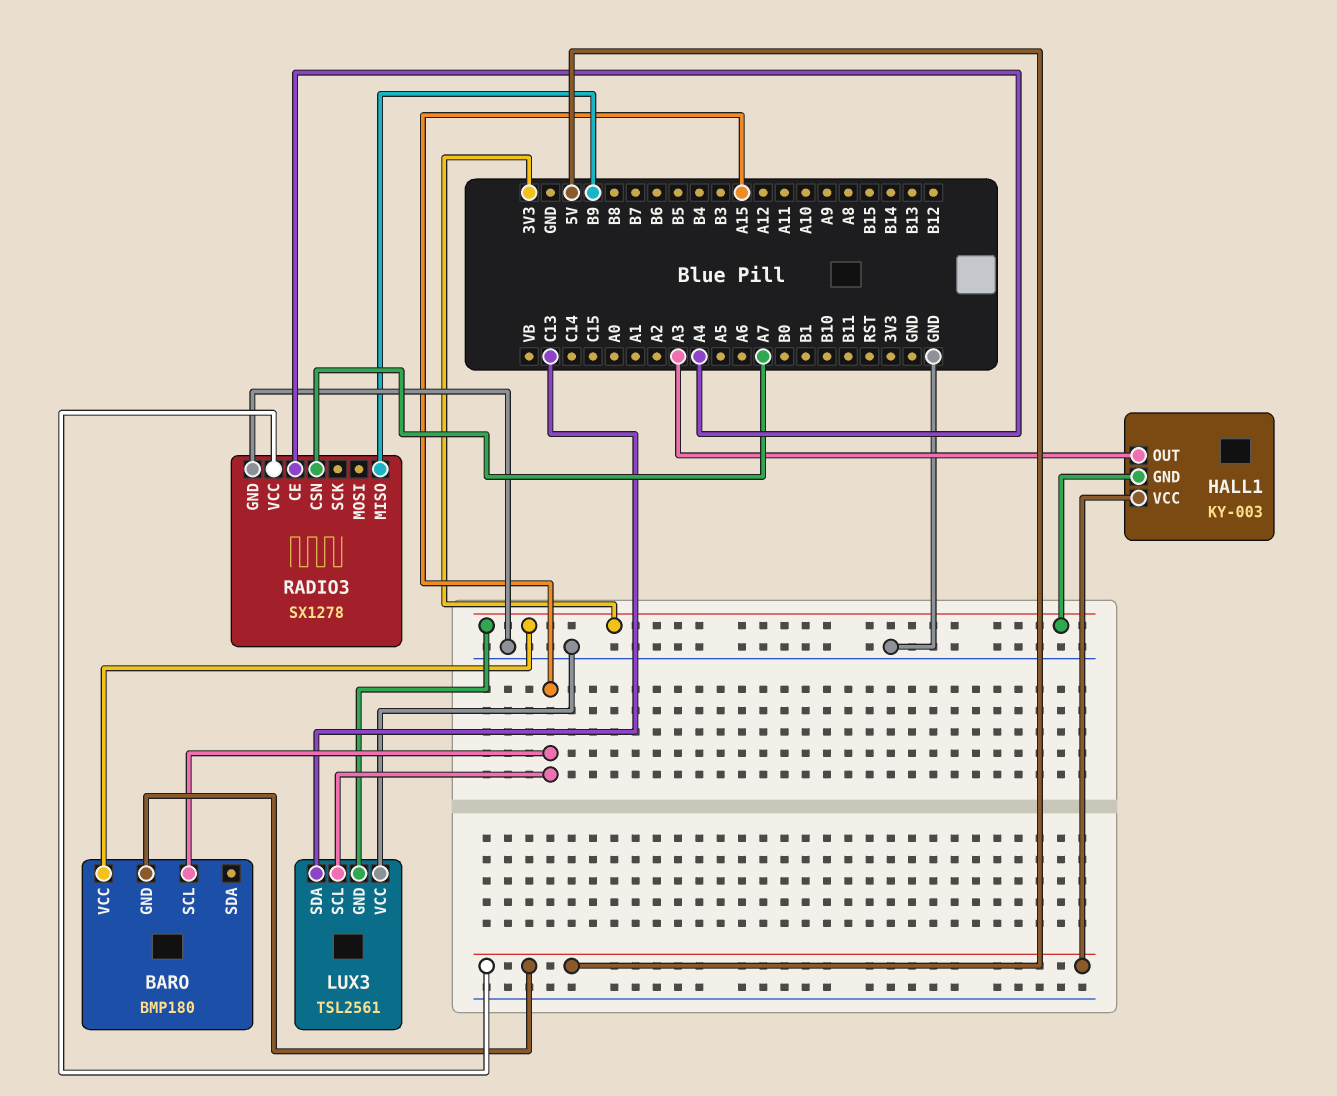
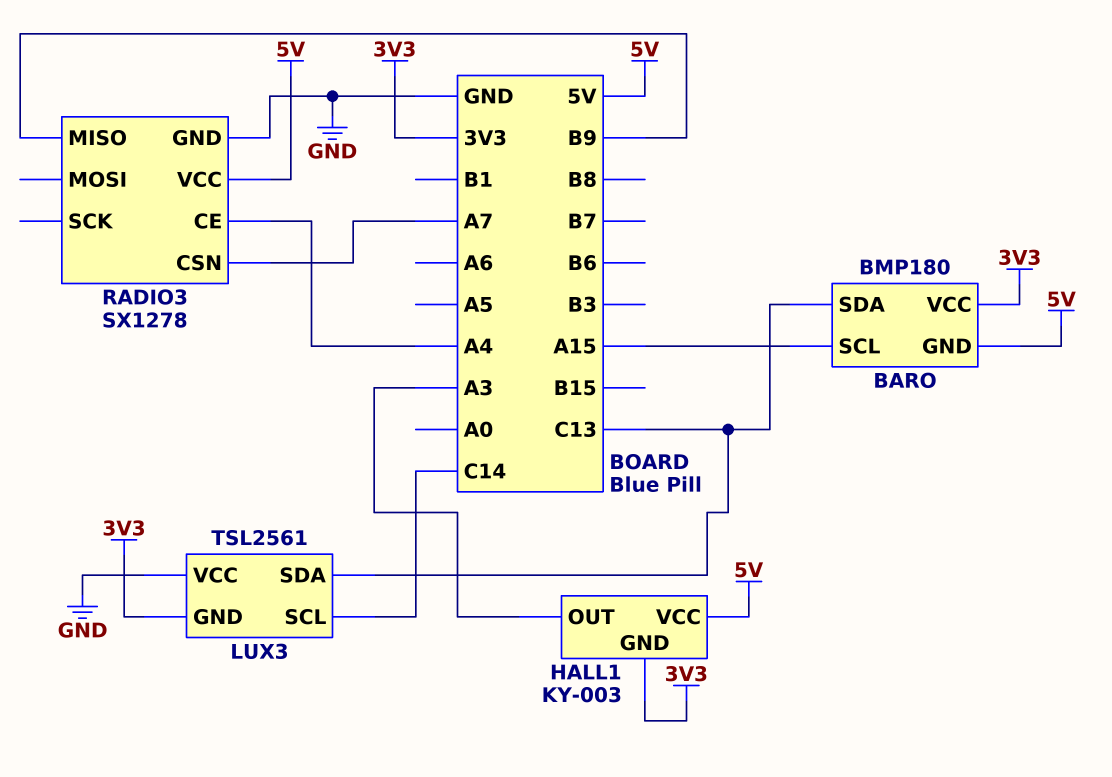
BARO pin SDA: none -> C13
LUX3 pin SCL: A15 -> C14

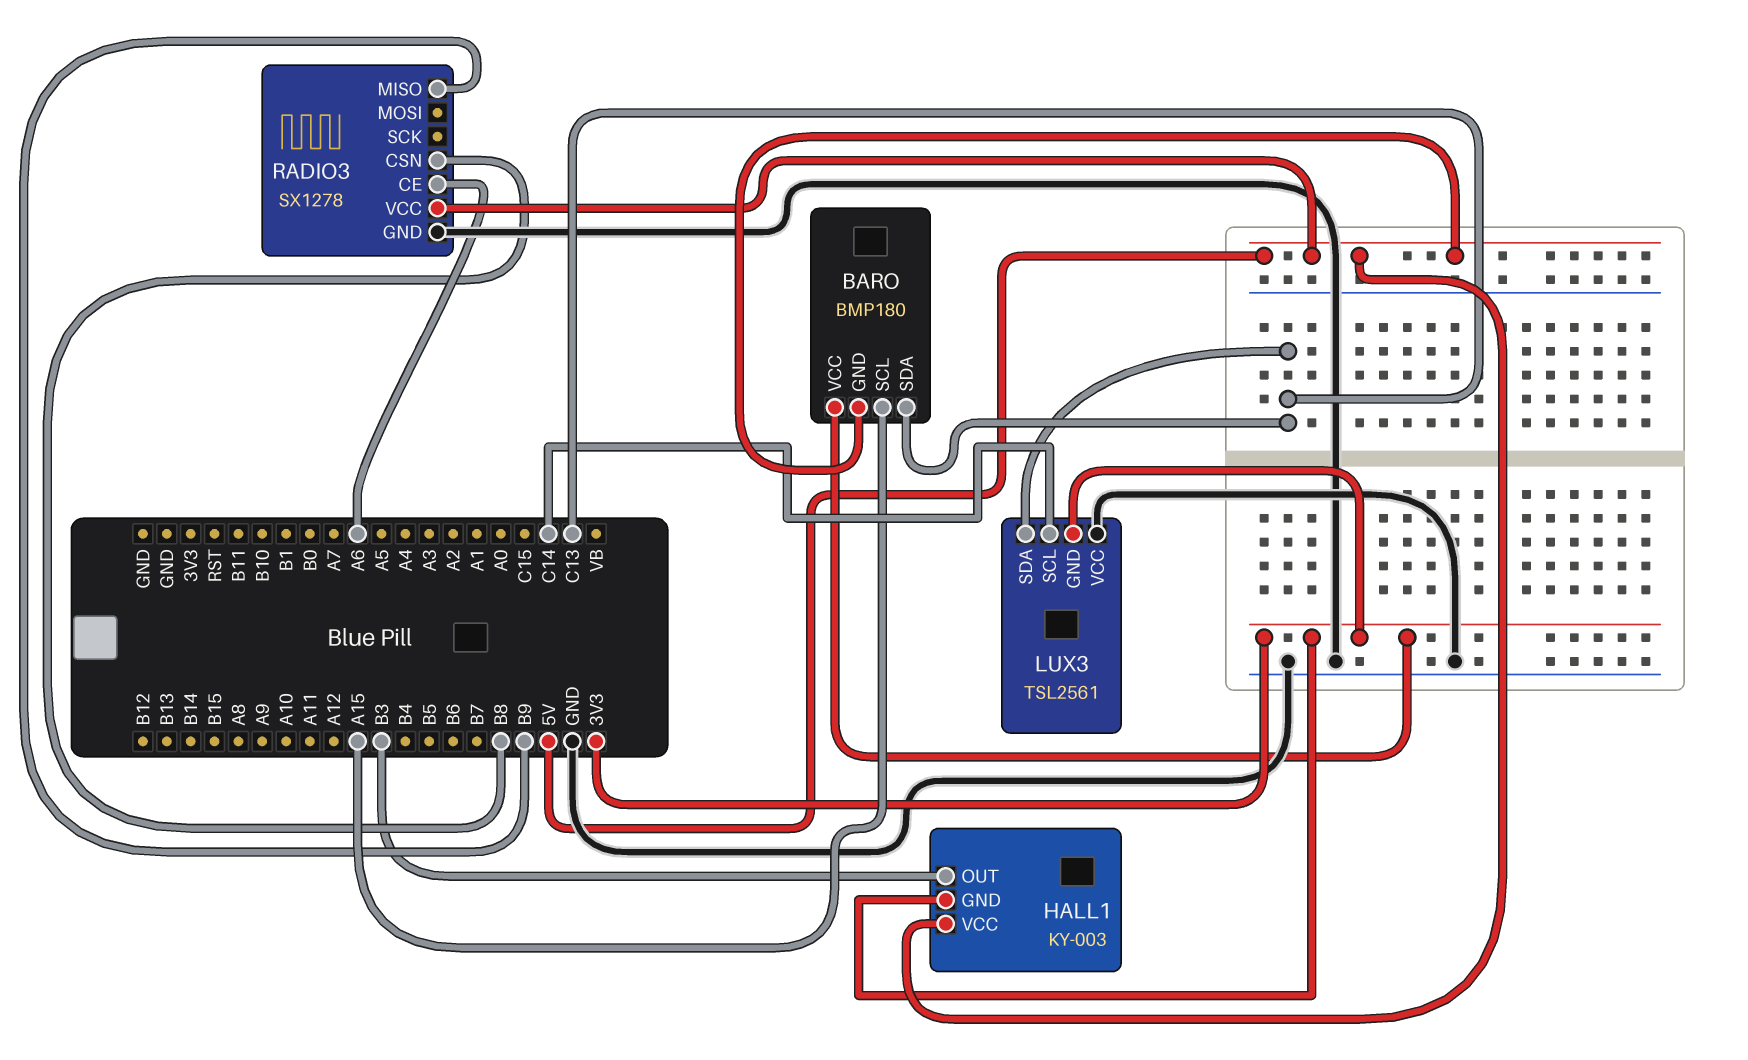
HALL1 pin OUT: A3 -> B3
RADIO3 pin CE: A4 -> A6
RADIO3 pin CSN: A7 -> B8

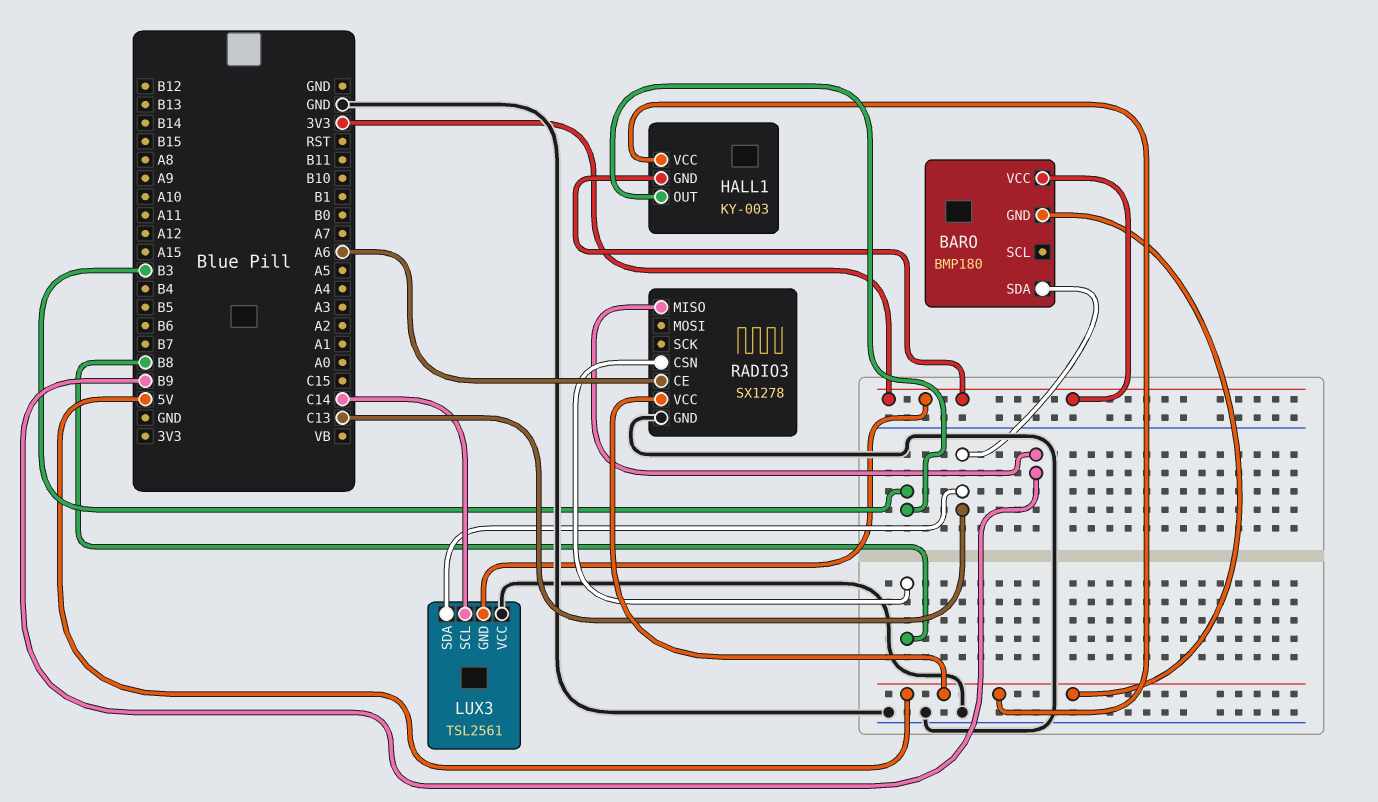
BARO pin SCL: A15 -> none

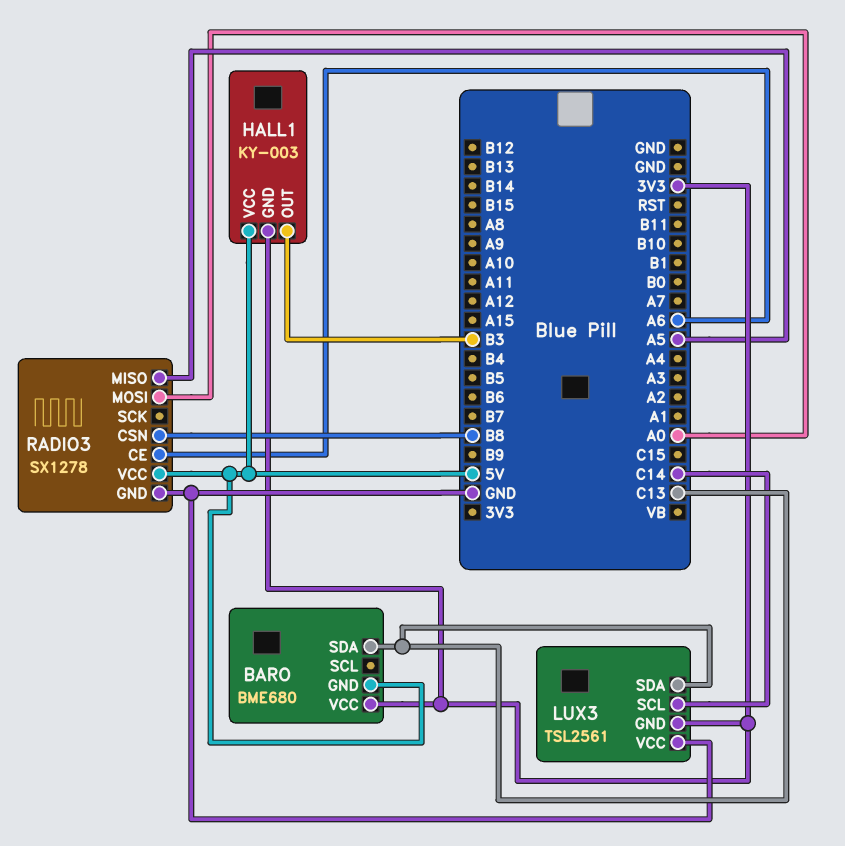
BARO: BMP180 -> BME680
RADIO3 pin MISO: B9 -> A5
RADIO3 pin MOSI: none -> A0

